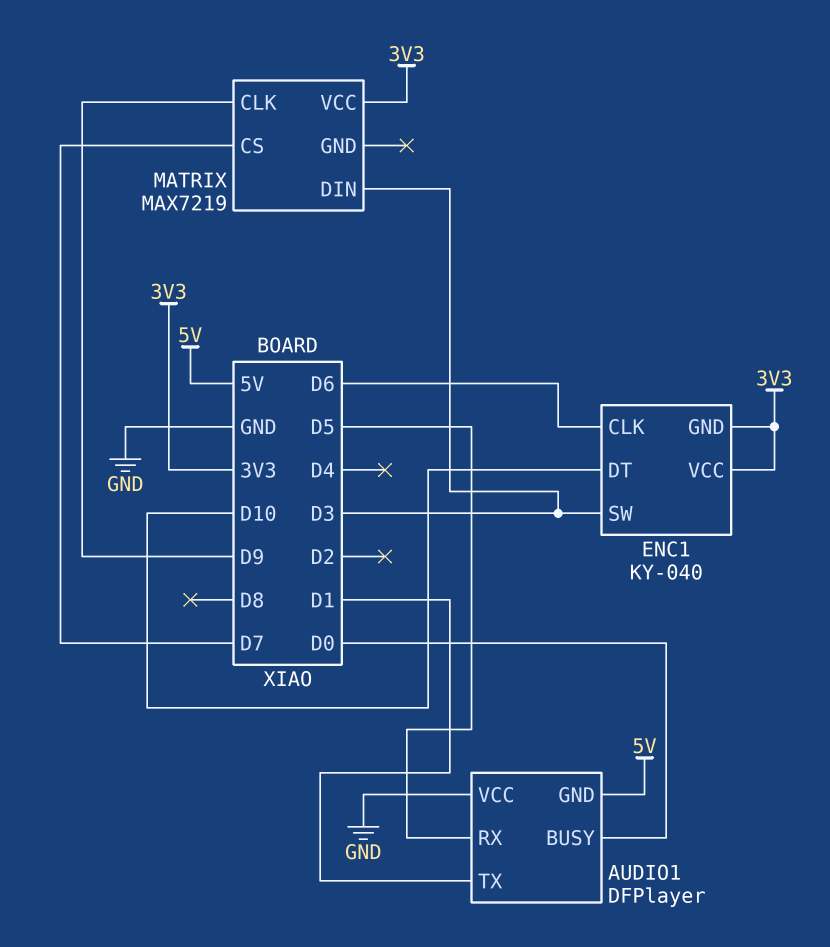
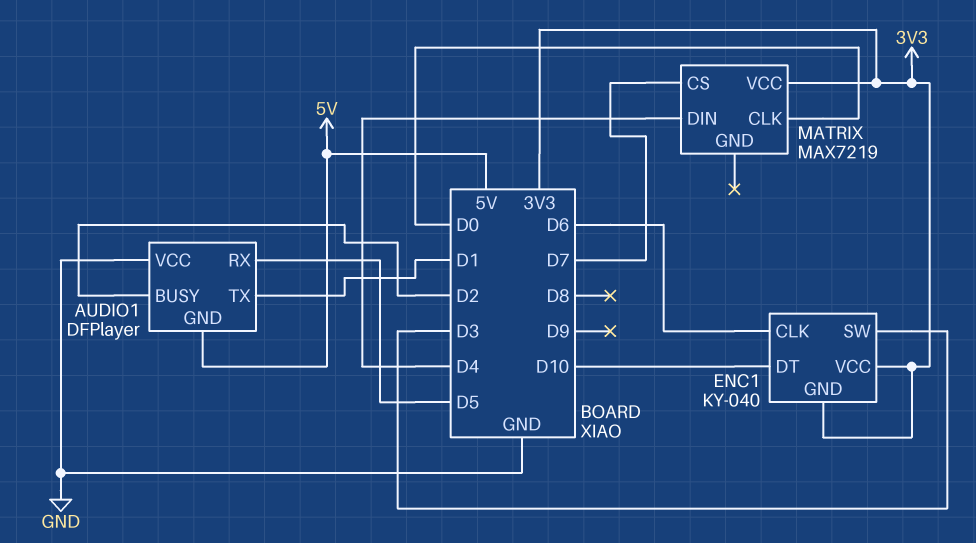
AUDIO1 pin BUSY: D0 -> D2
MATRIX pin CLK: D9 -> D0
MATRIX pin DIN: D3 -> D4

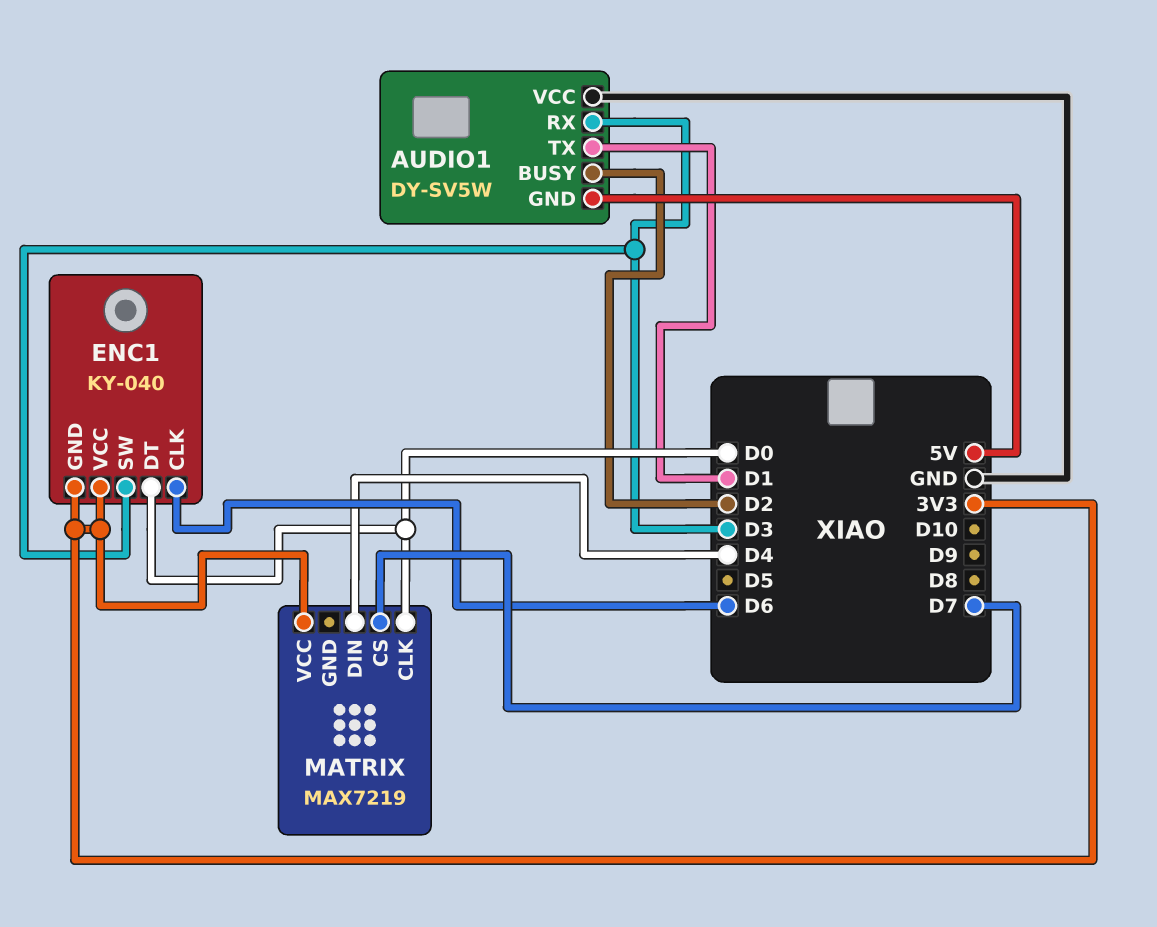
AUDIO1: DFPlayer -> DY-SV5W
AUDIO1 pin RX: D5 -> D3
ENC1 pin DT: D10 -> D0

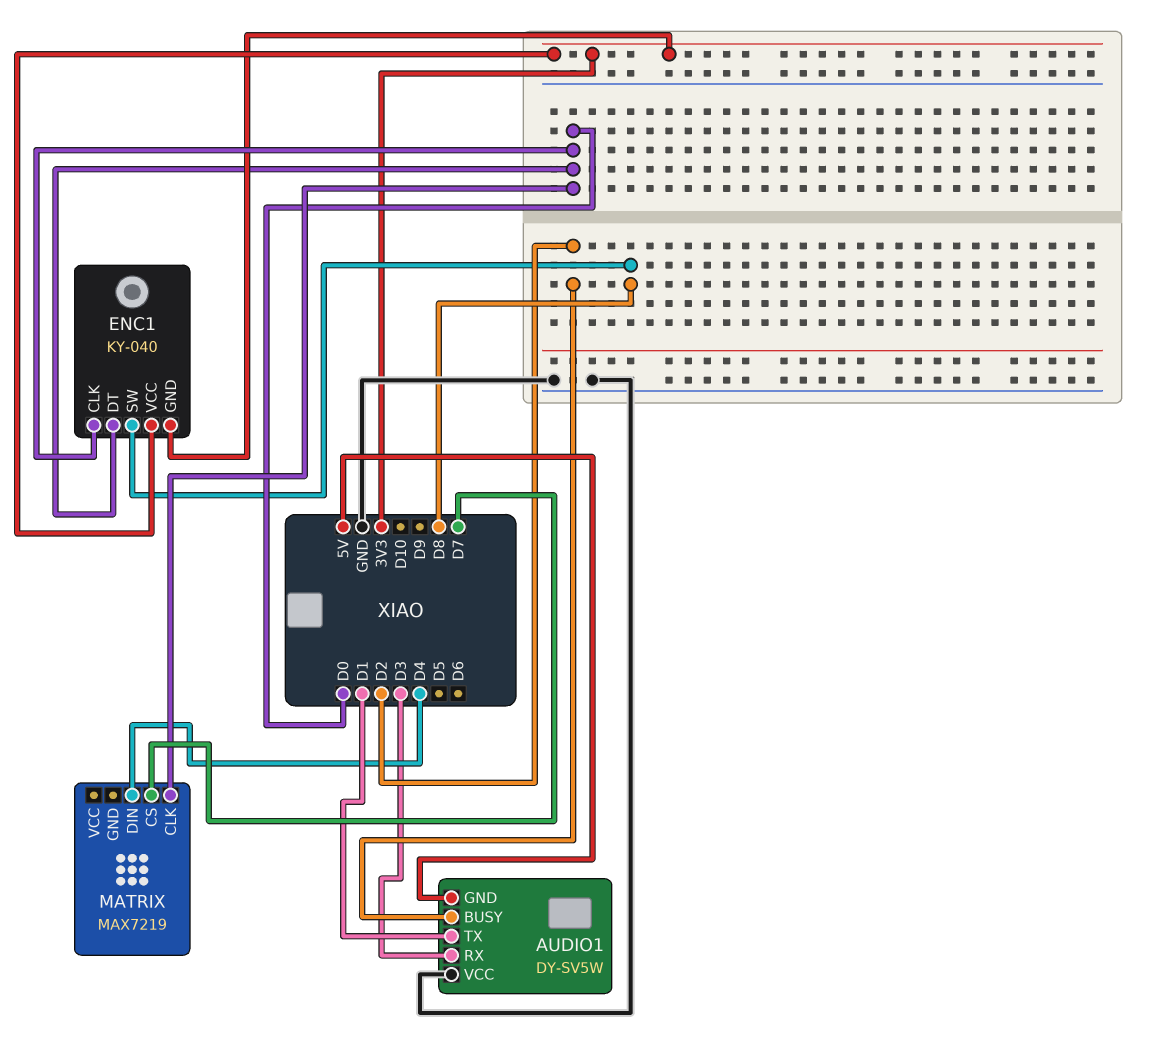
ENC1 pin CLK: D6 -> D0
ENC1 pin SW: D3 -> D8
MATRIX pin VCC: 3V3 -> none

